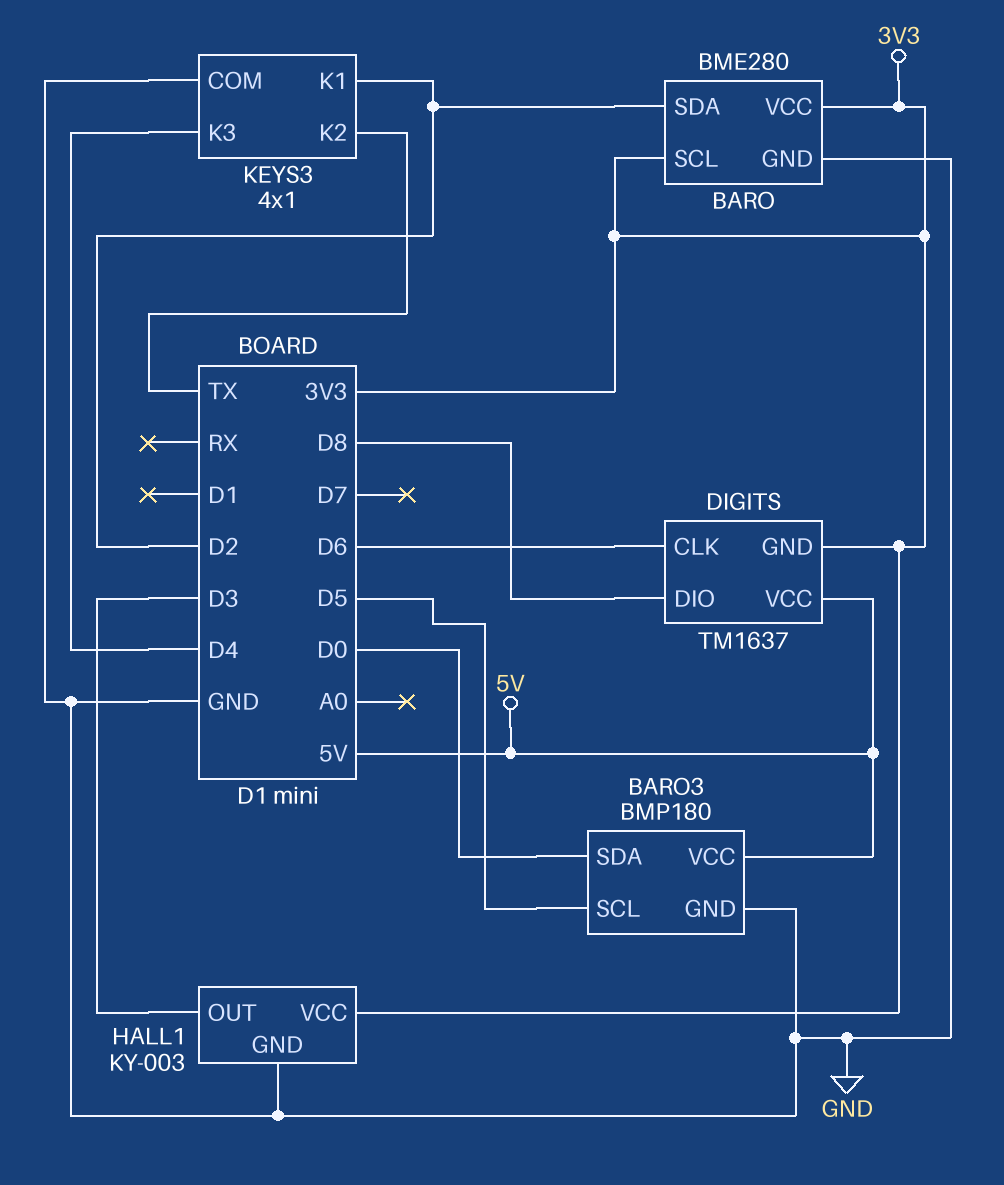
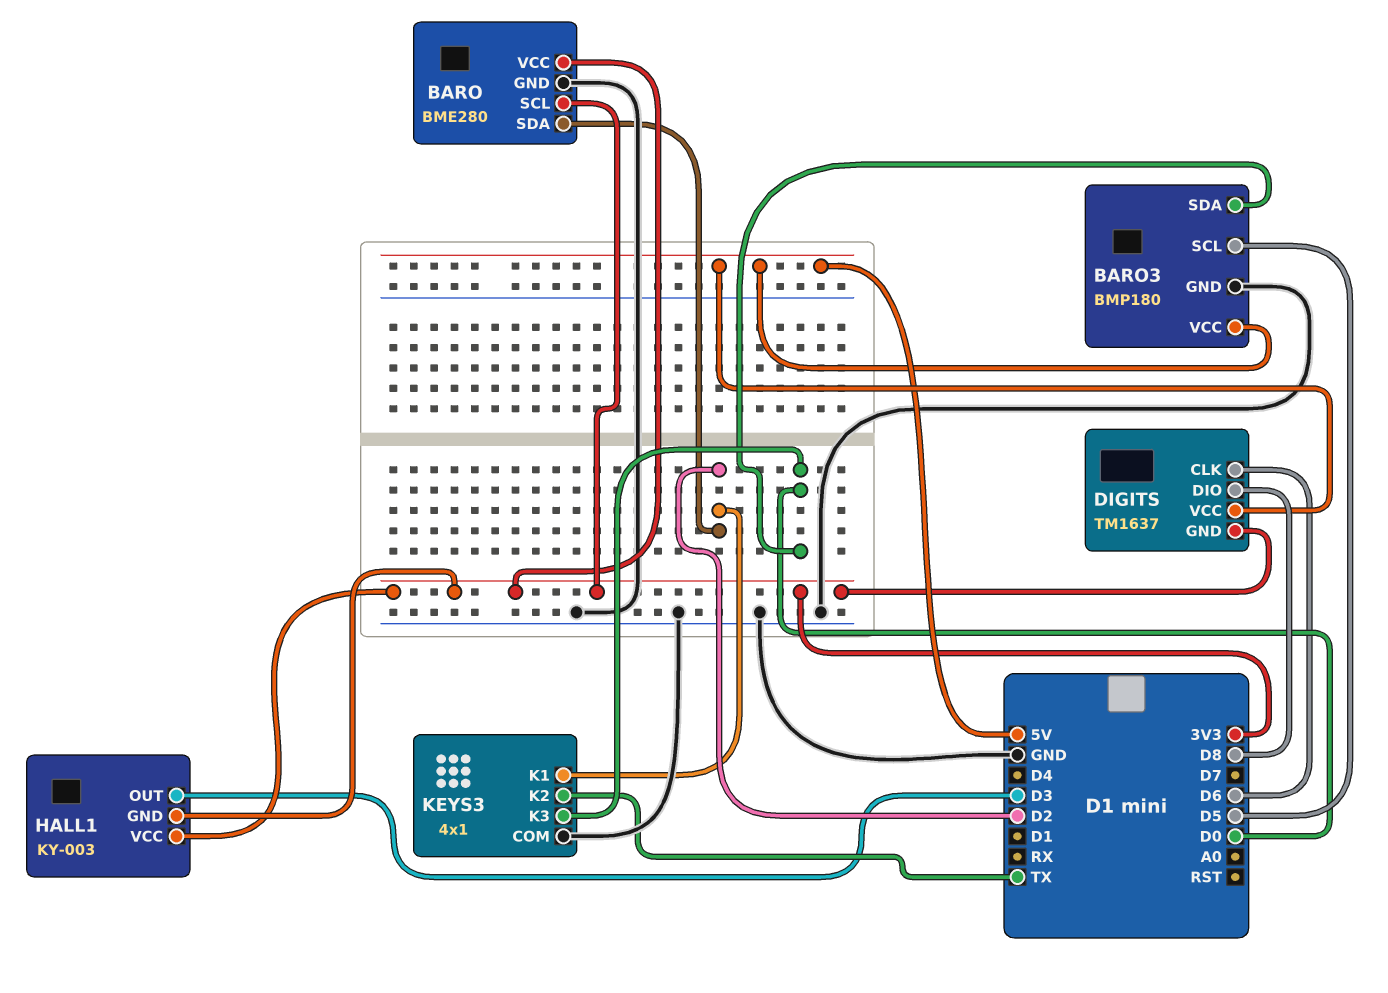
HALL1 pin GND: GND -> 3V3
KEYS3 pin K3: D4 -> D0

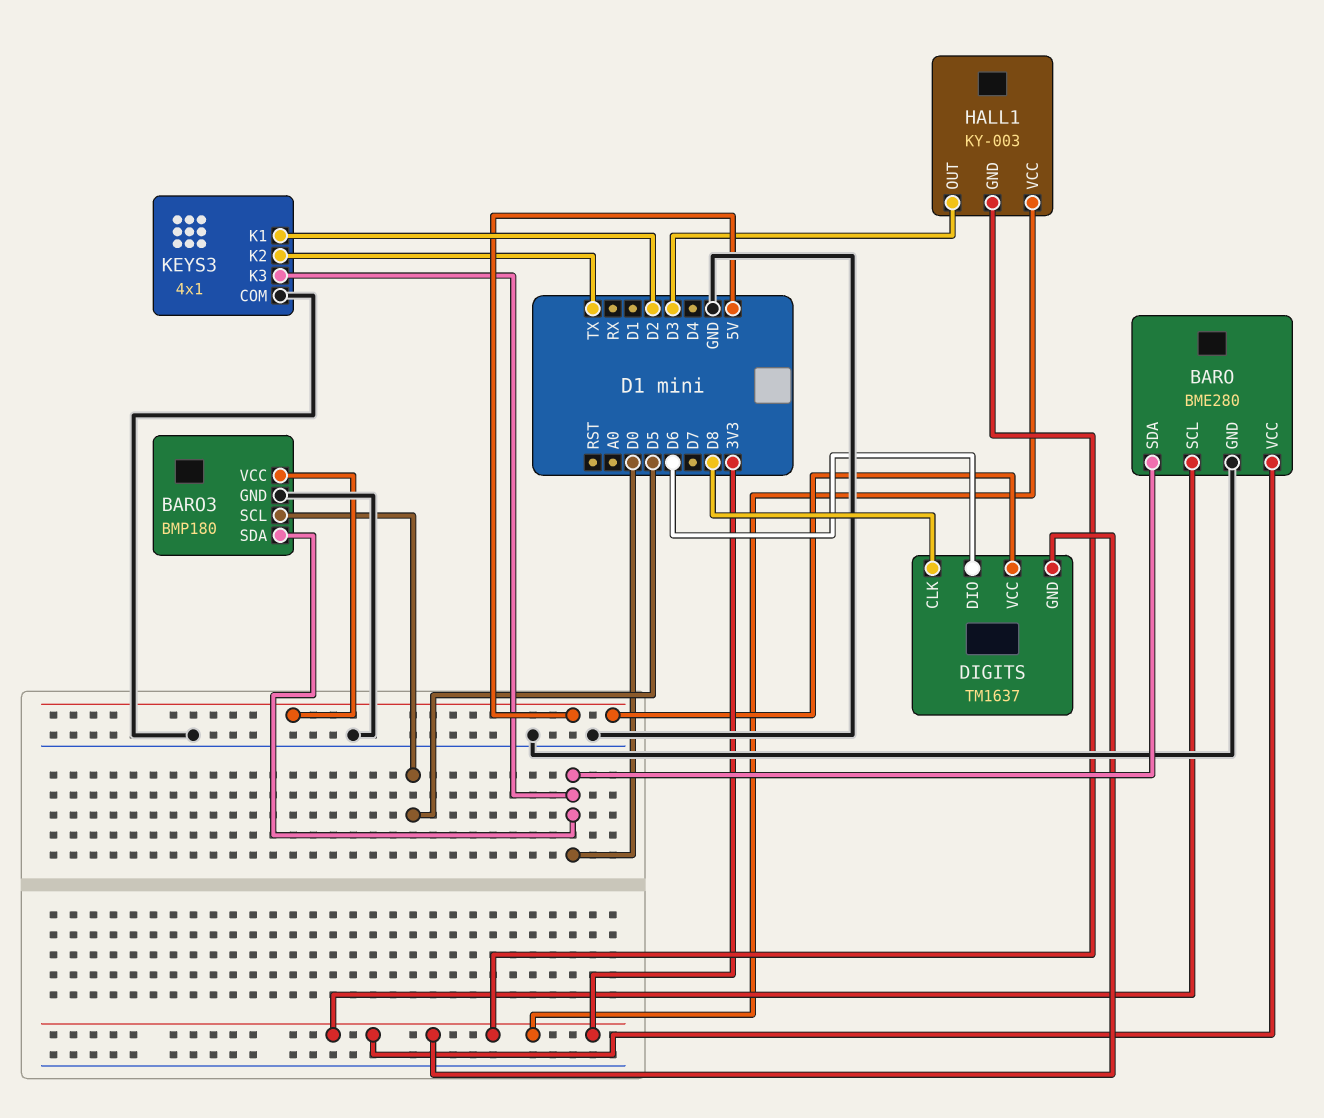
BARO pin SDA: D2 -> D0
DIGITS pin CLK: D6 -> D8
DIGITS pin DIO: D8 -> D6

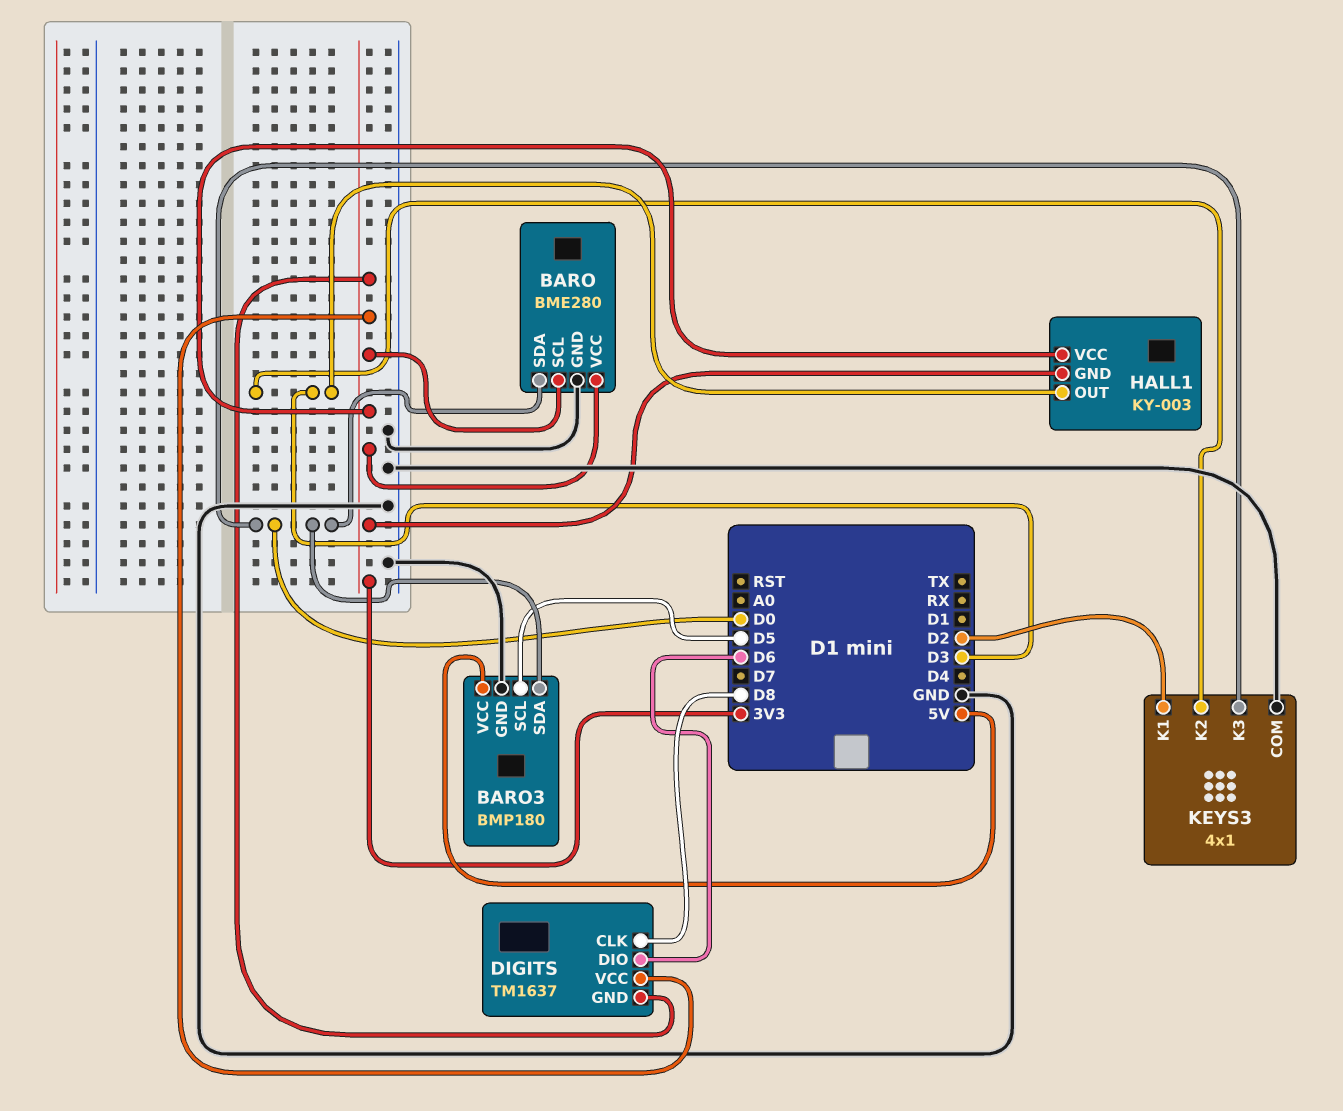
DIGITS pin VCC: 5V -> 3V3
KEYS3 pin K2: TX -> D3

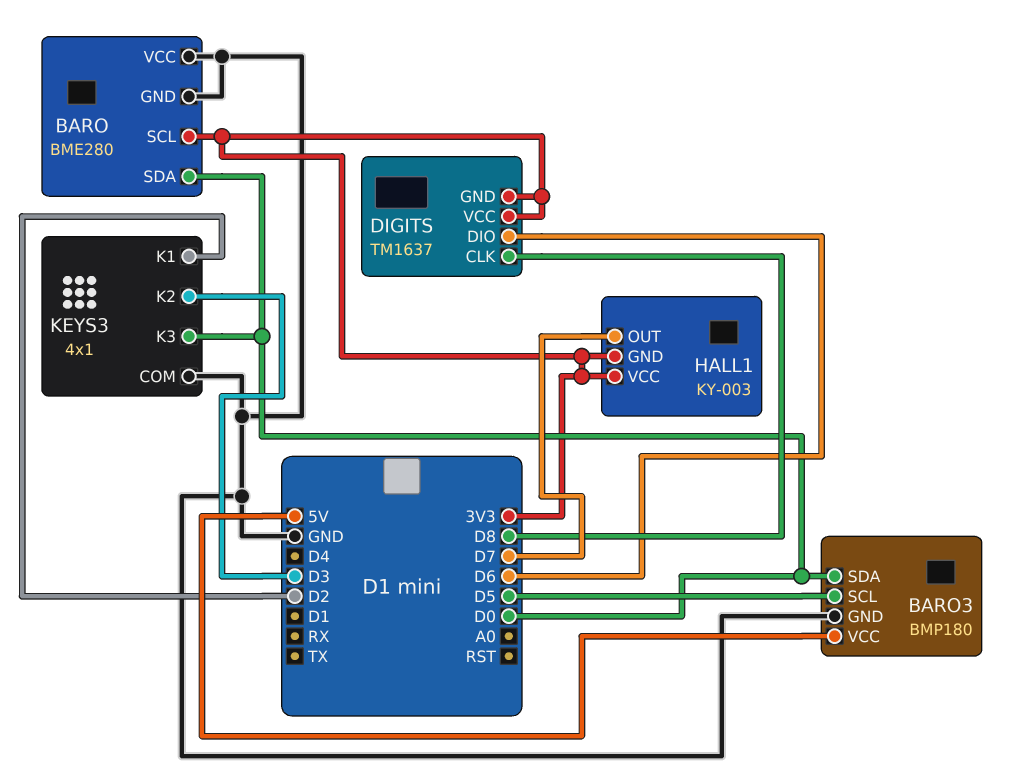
BARO pin VCC: 3V3 -> GND
HALL1 pin OUT: D3 -> D7

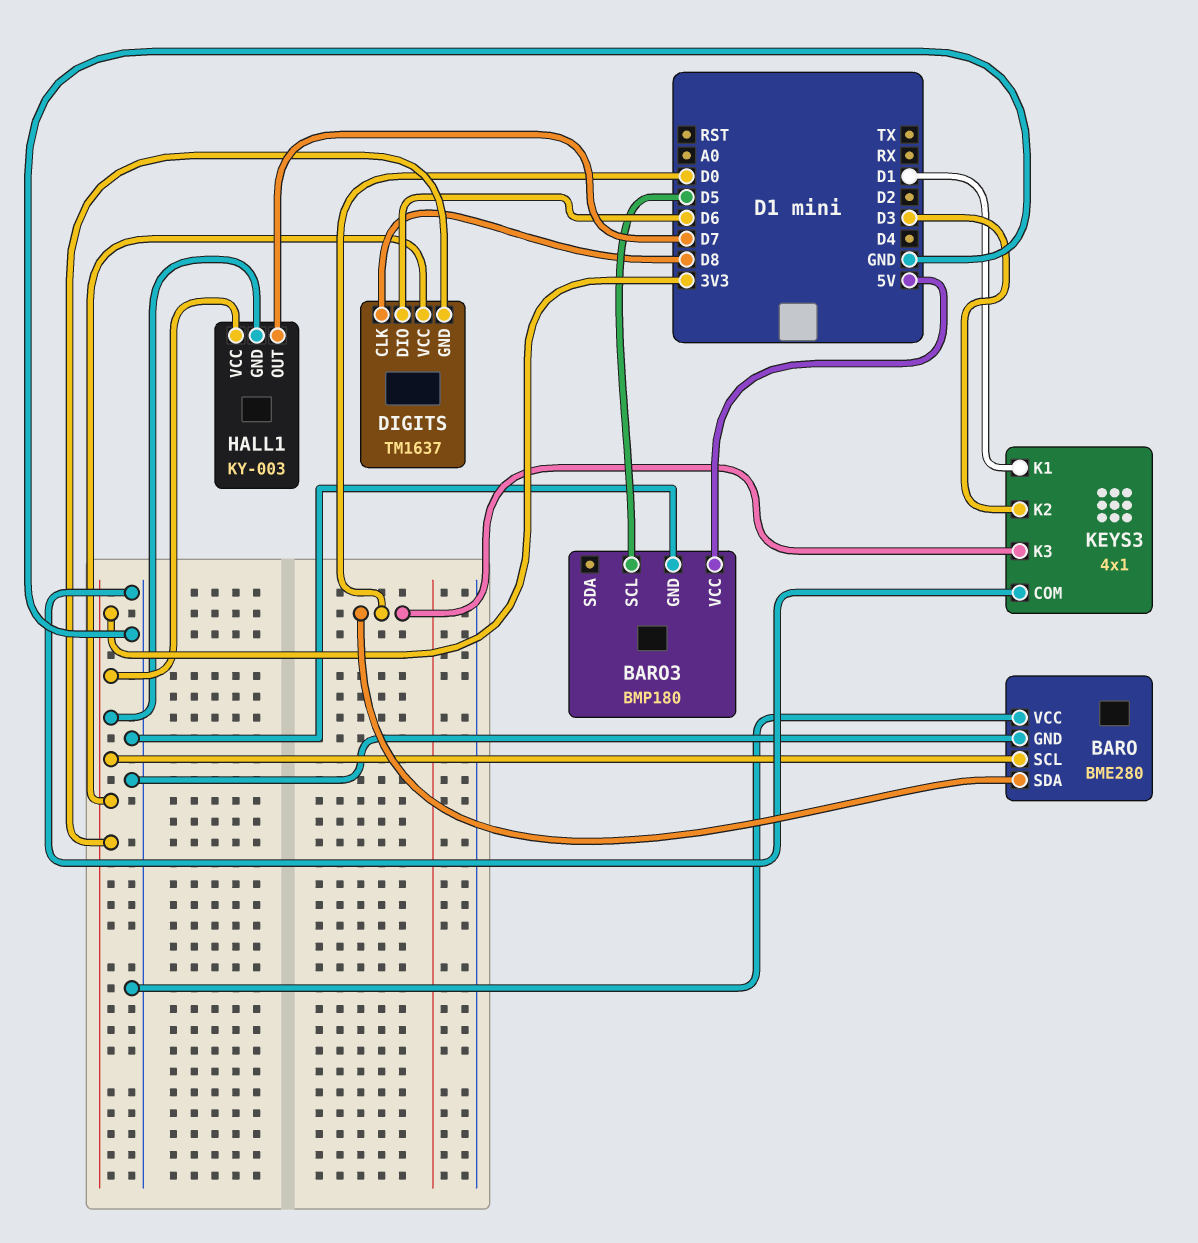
BARO3 pin SDA: D0 -> none
KEYS3 pin K1: D2 -> D1

